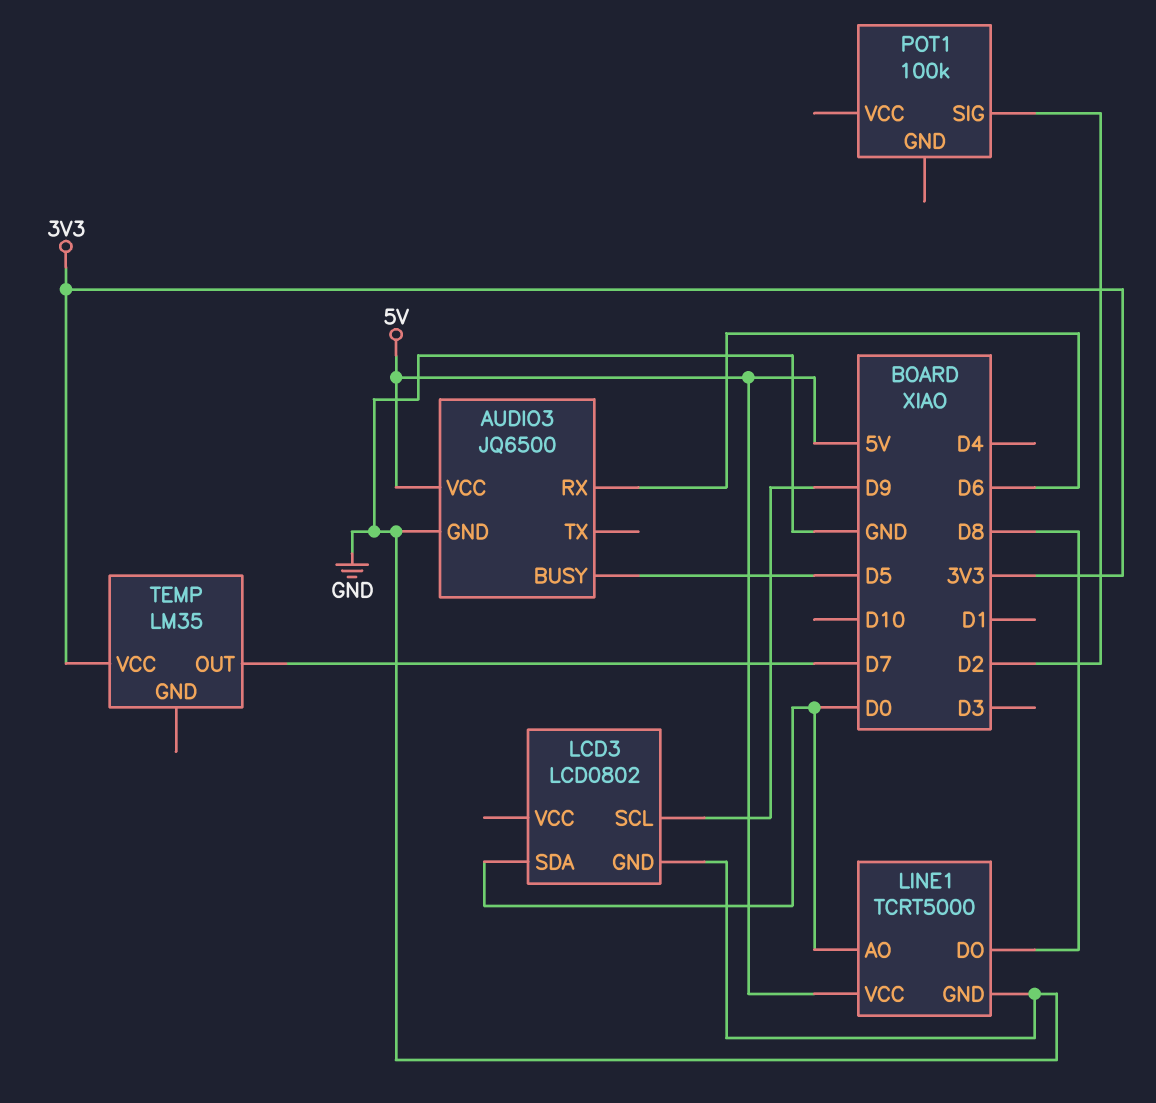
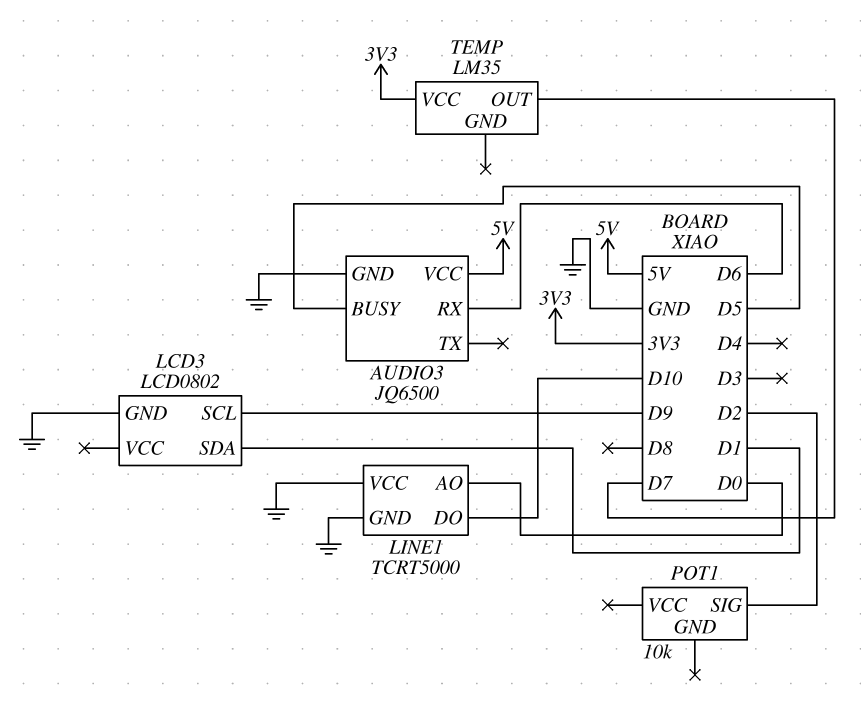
LCD3 pin SDA: D0 -> D1
LINE1 pin DO: D8 -> D10
LINE1 pin VCC: 5V -> GND
POT1: 100k -> 10k

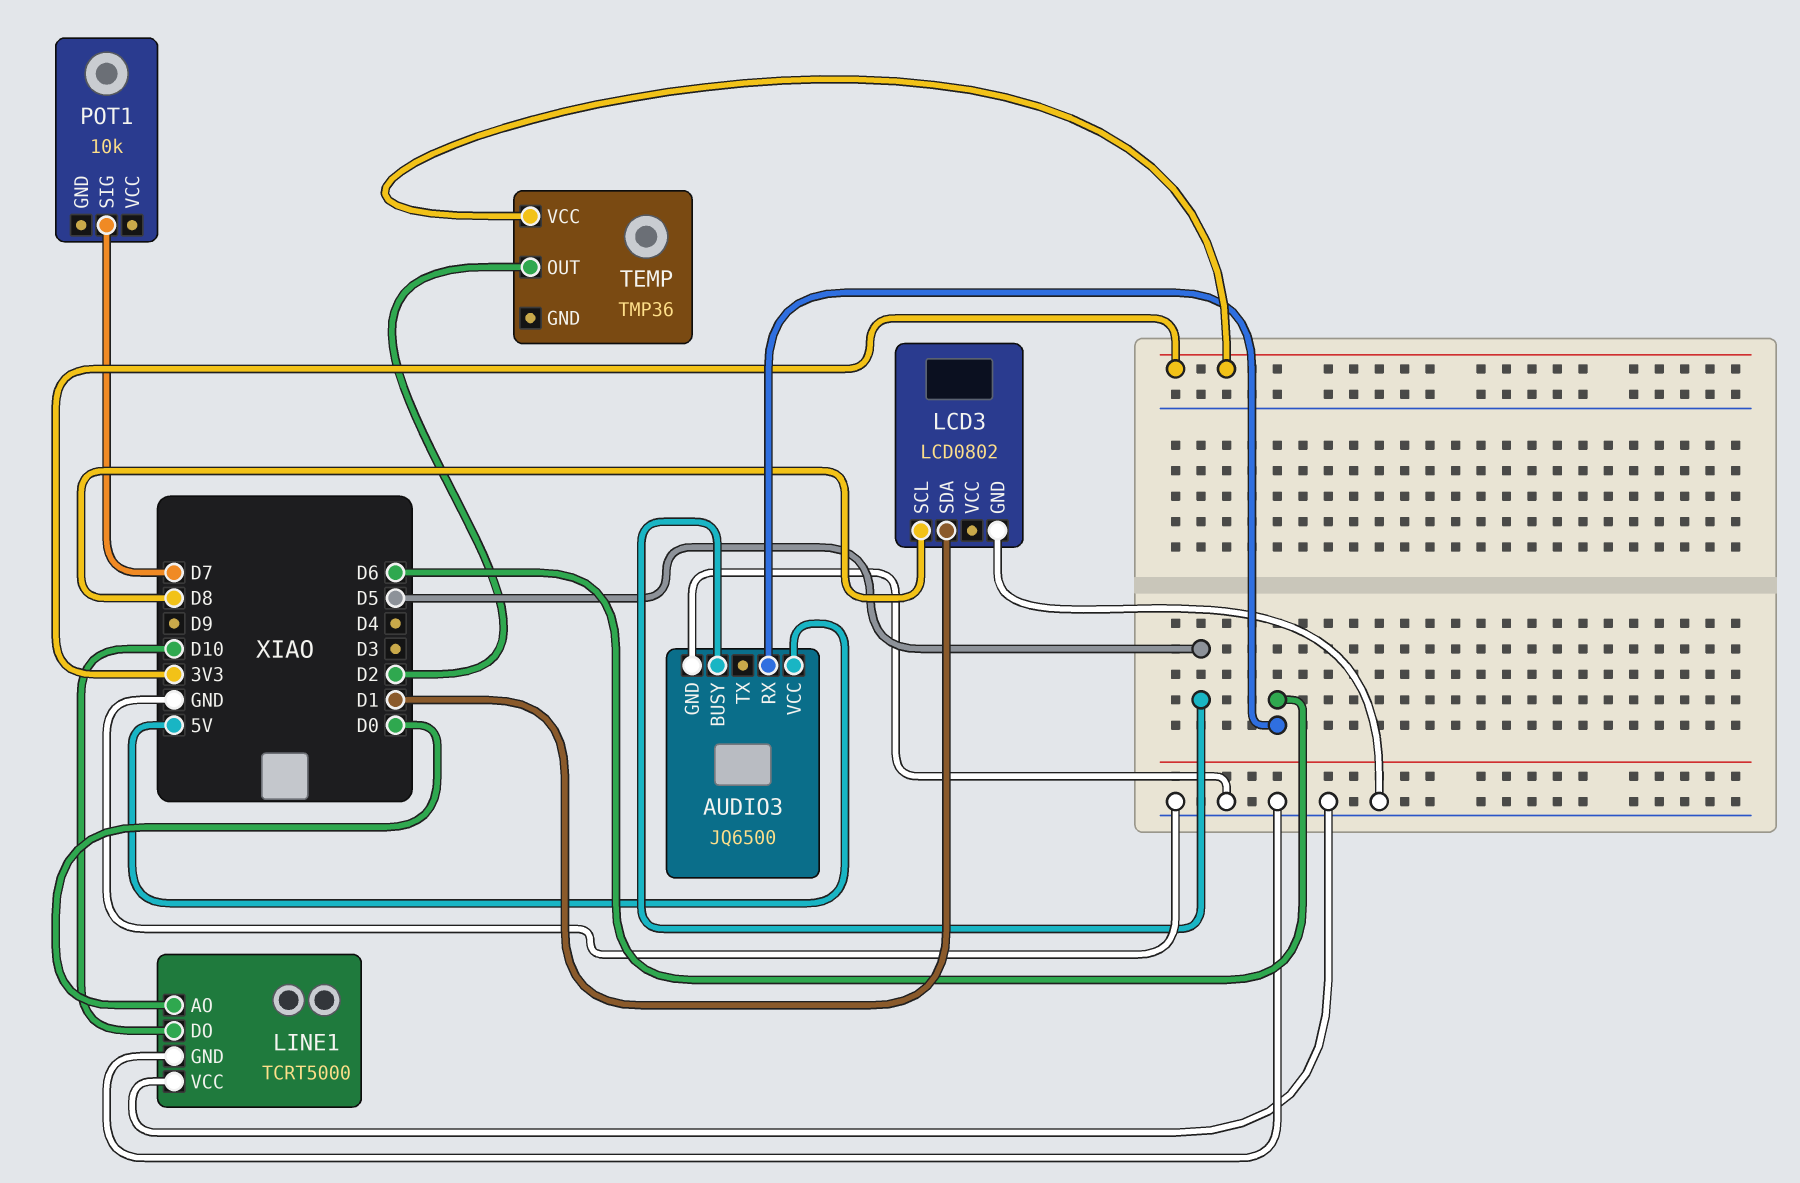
LCD3 pin SCL: D9 -> D8
POT1 pin SIG: D2 -> D7
TEMP: LM35 -> TMP36
TEMP pin OUT: D7 -> D2

